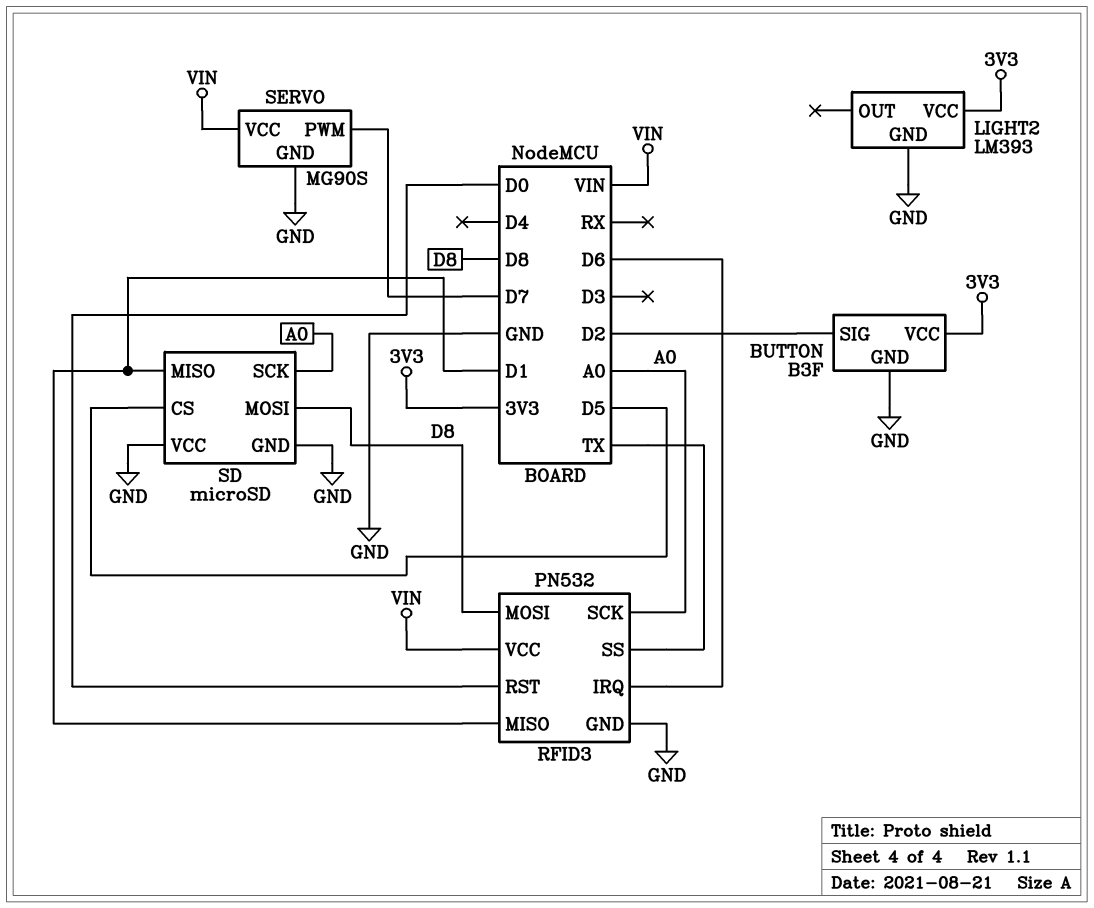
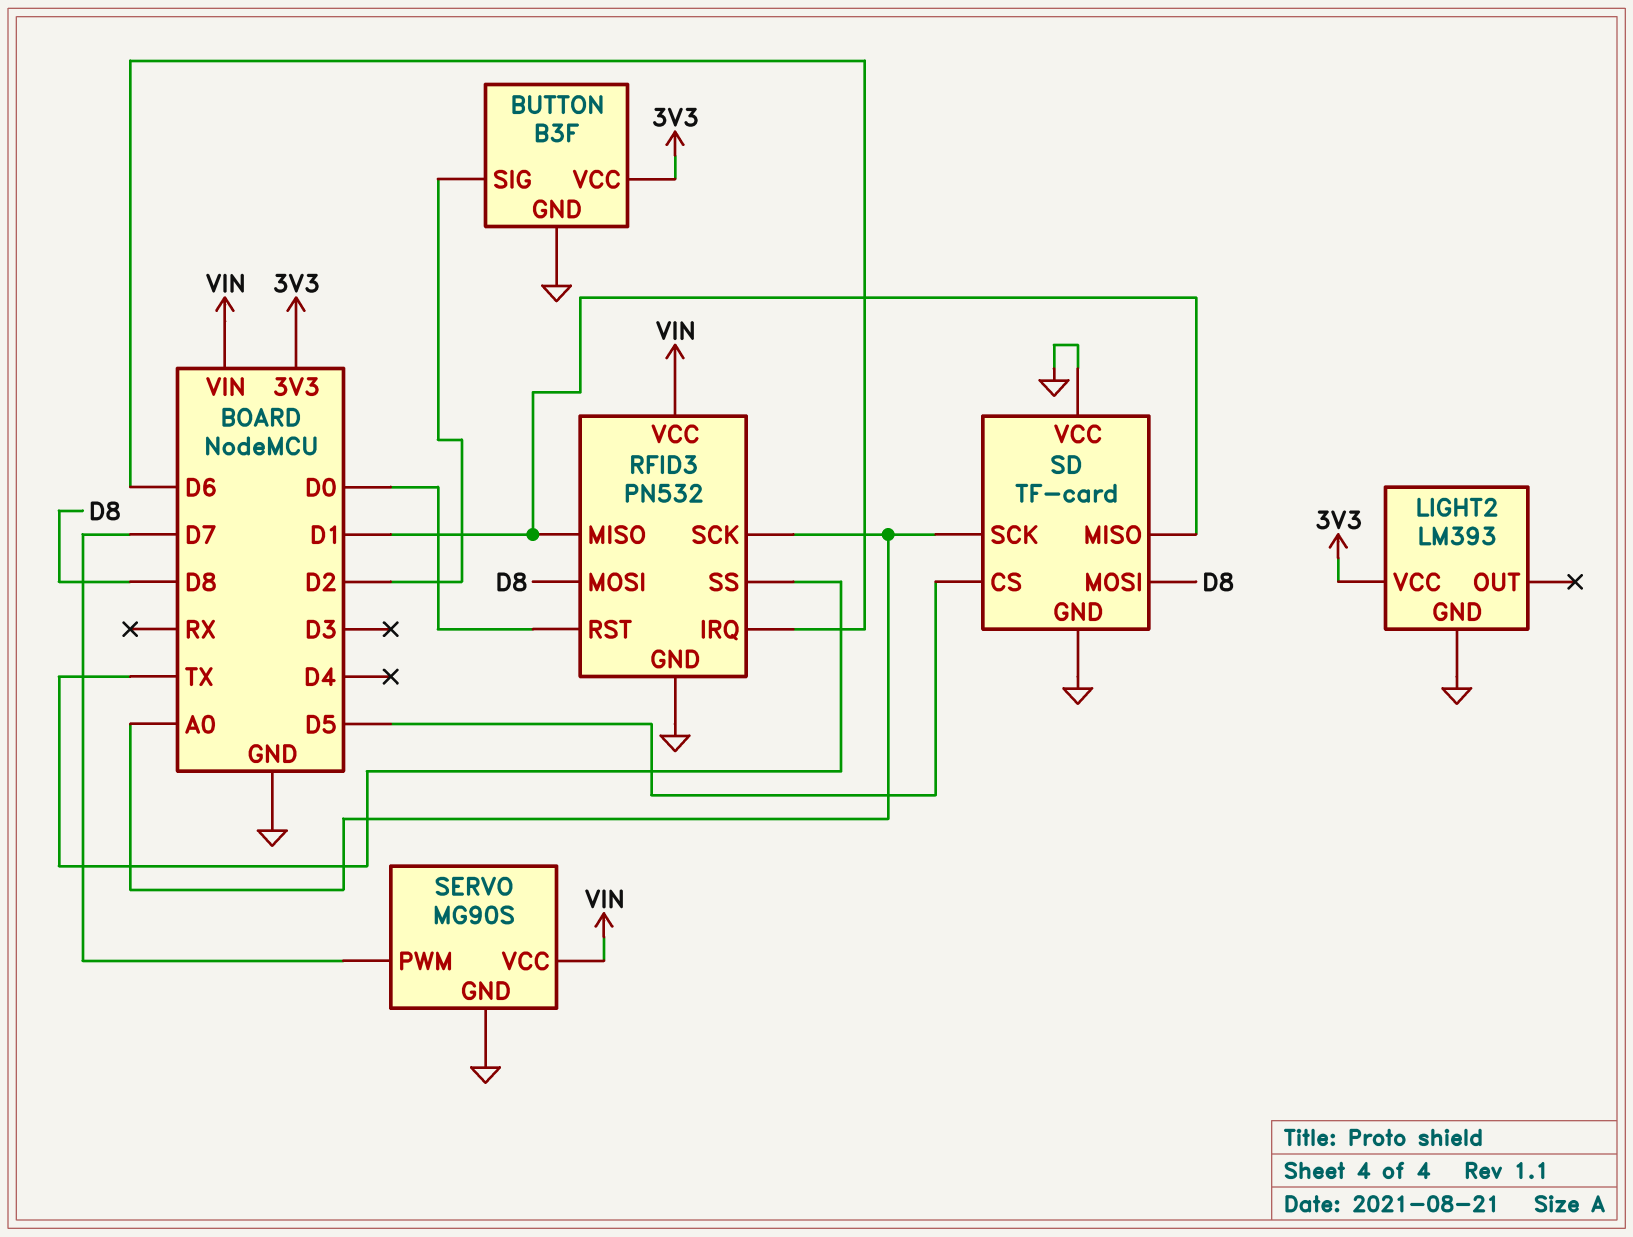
SD: microSD -> TF-card

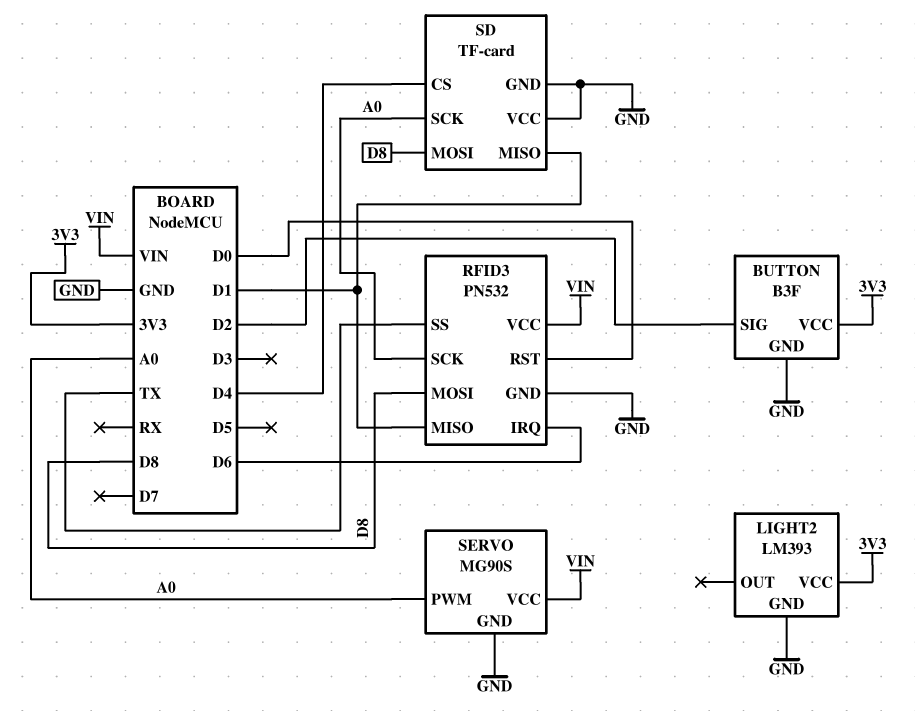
SD pin CS: D5 -> D4
SERVO pin PWM: D7 -> A0

